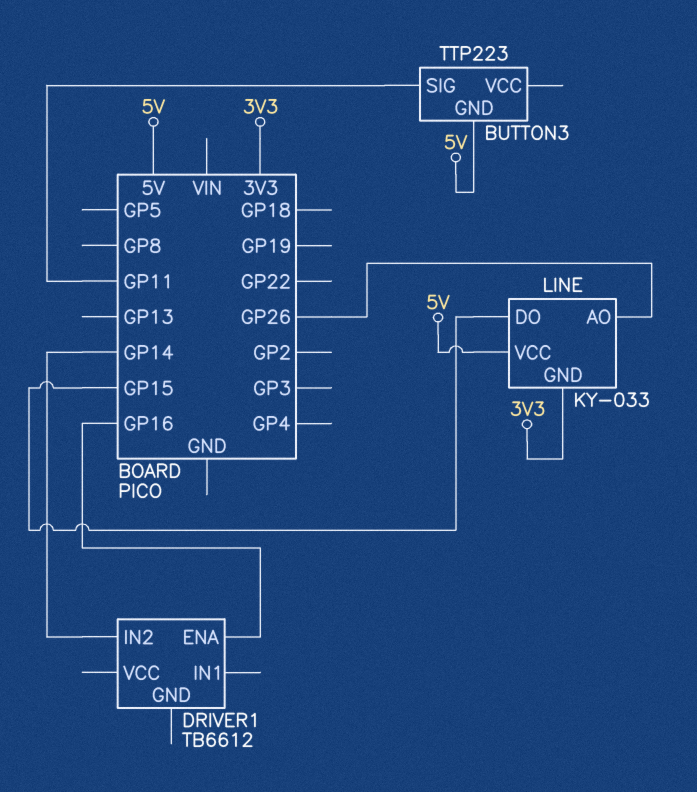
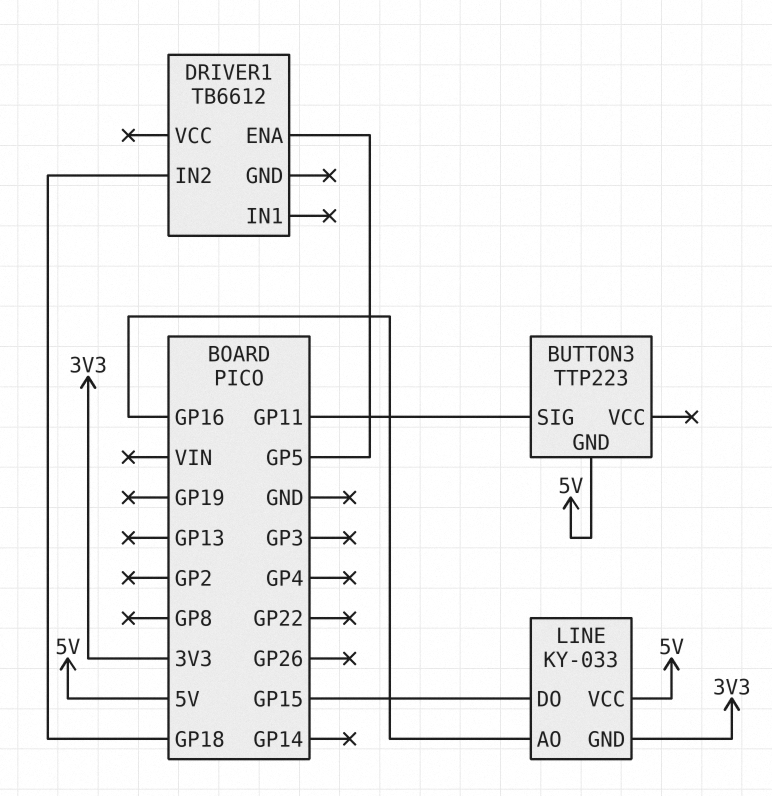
DRIVER1 pin ENA: GP16 -> GP5
DRIVER1 pin IN2: GP14 -> GP18
LINE pin AO: GP26 -> GP16

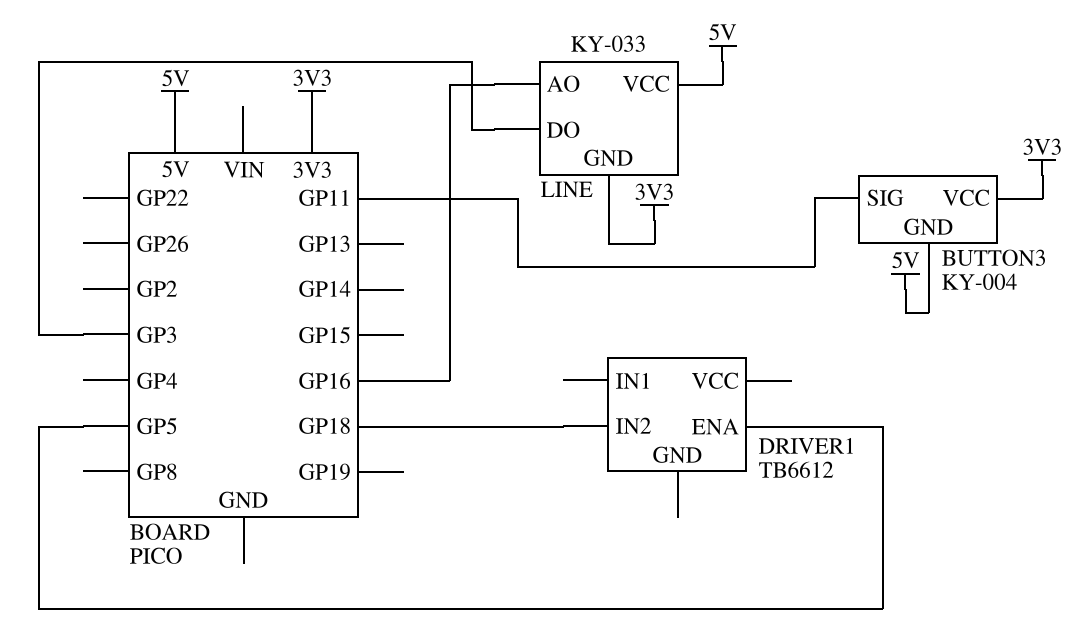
BUTTON3: TTP223 -> KY-004
BUTTON3 pin VCC: none -> 3V3
LINE pin DO: GP15 -> GP3

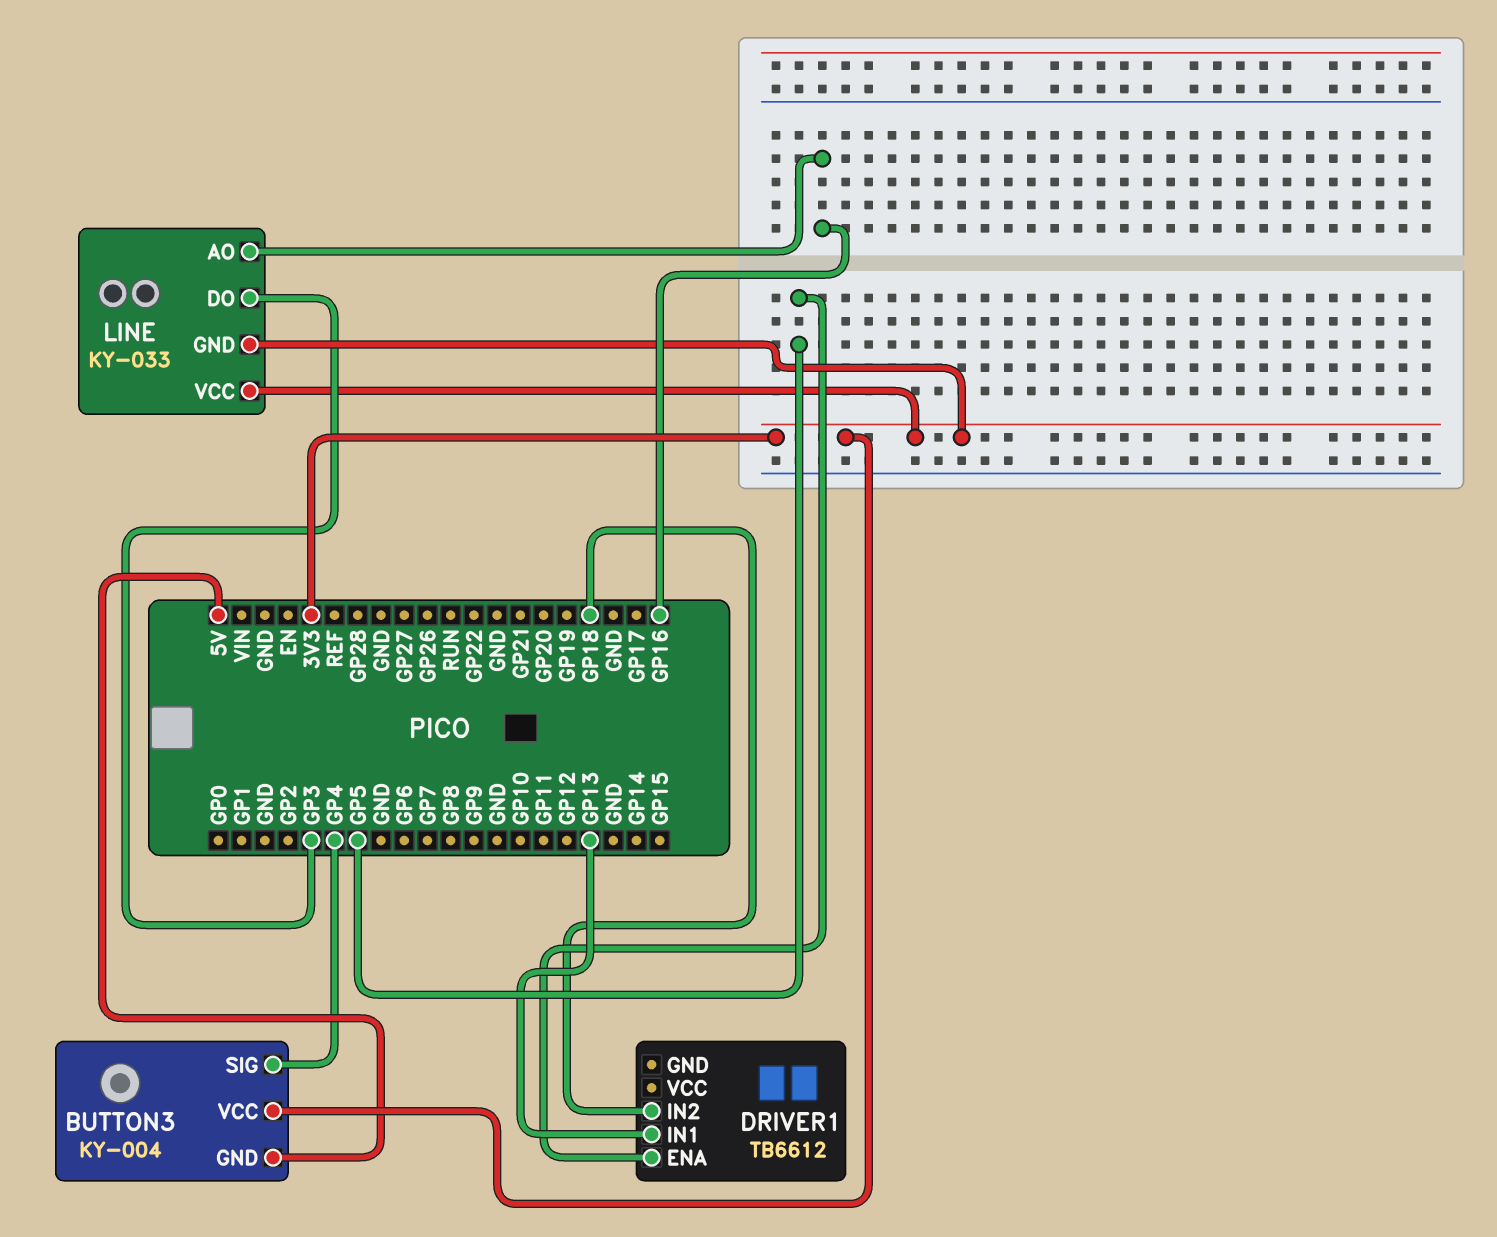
BUTTON3 pin SIG: GP11 -> GP4
DRIVER1 pin IN1: none -> GP13
LINE pin VCC: 5V -> 3V3

